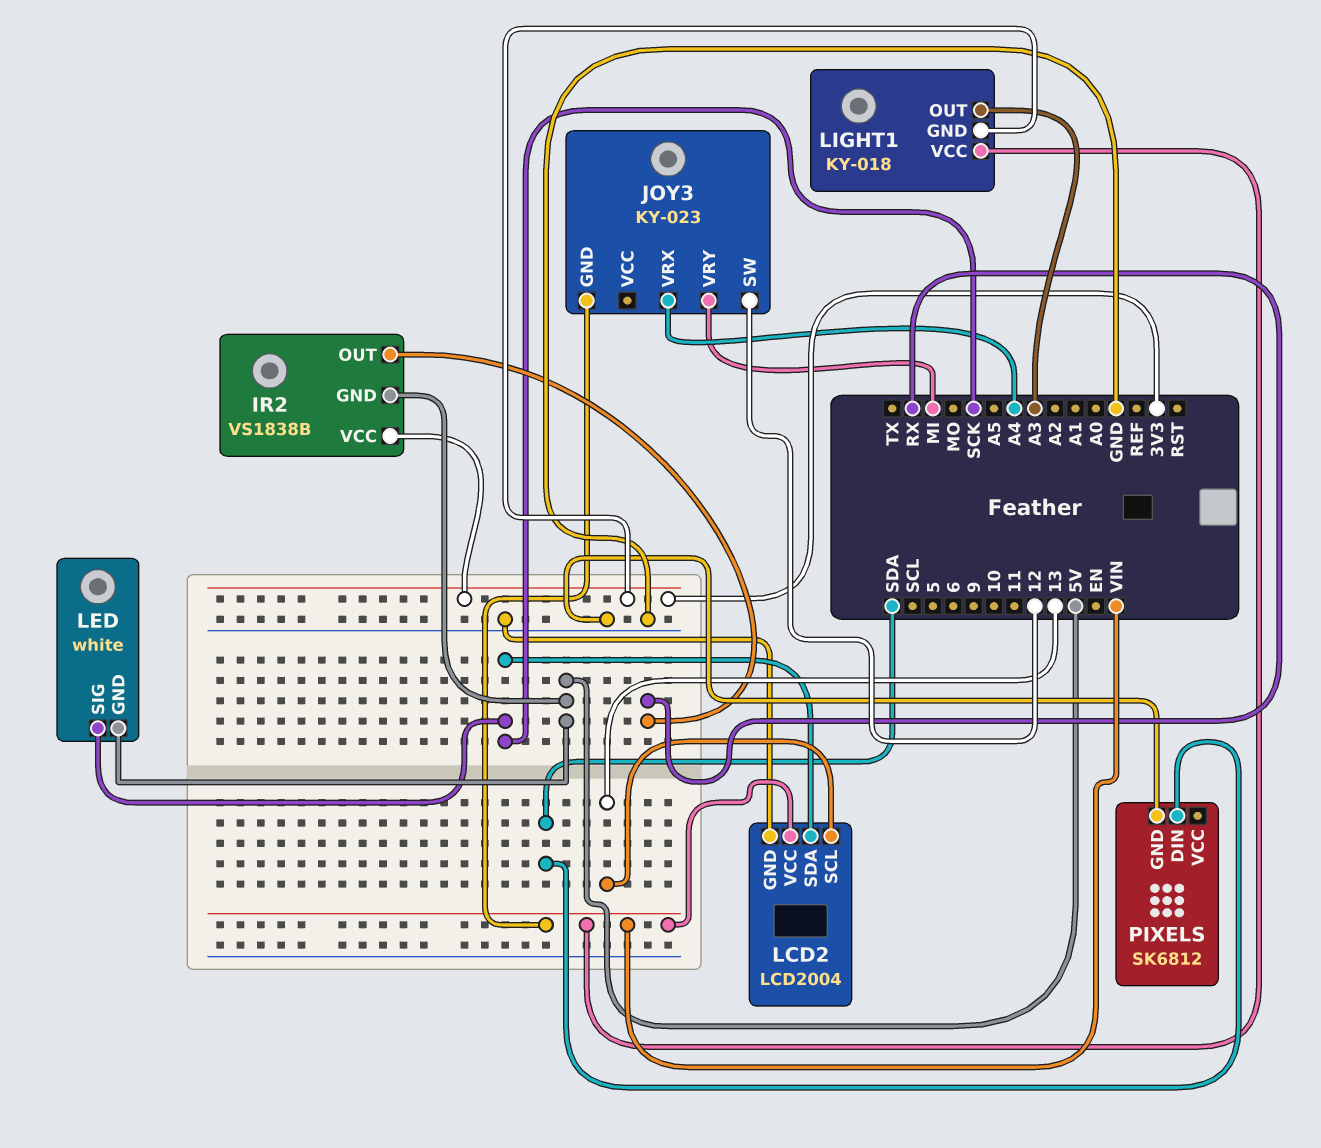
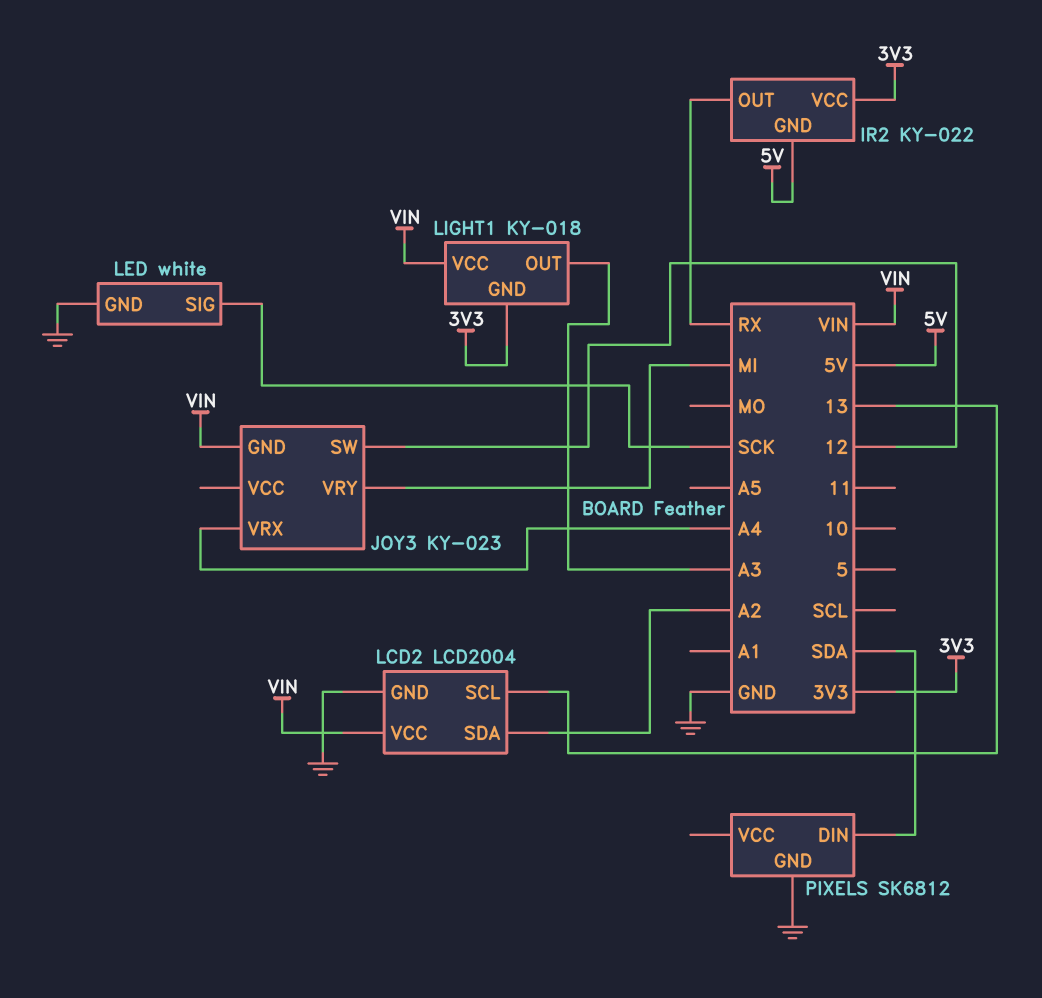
IR2: VS1838B -> KY-022
LCD2 pin SDA: SCK -> A2
LED pin GND: 5V -> GND

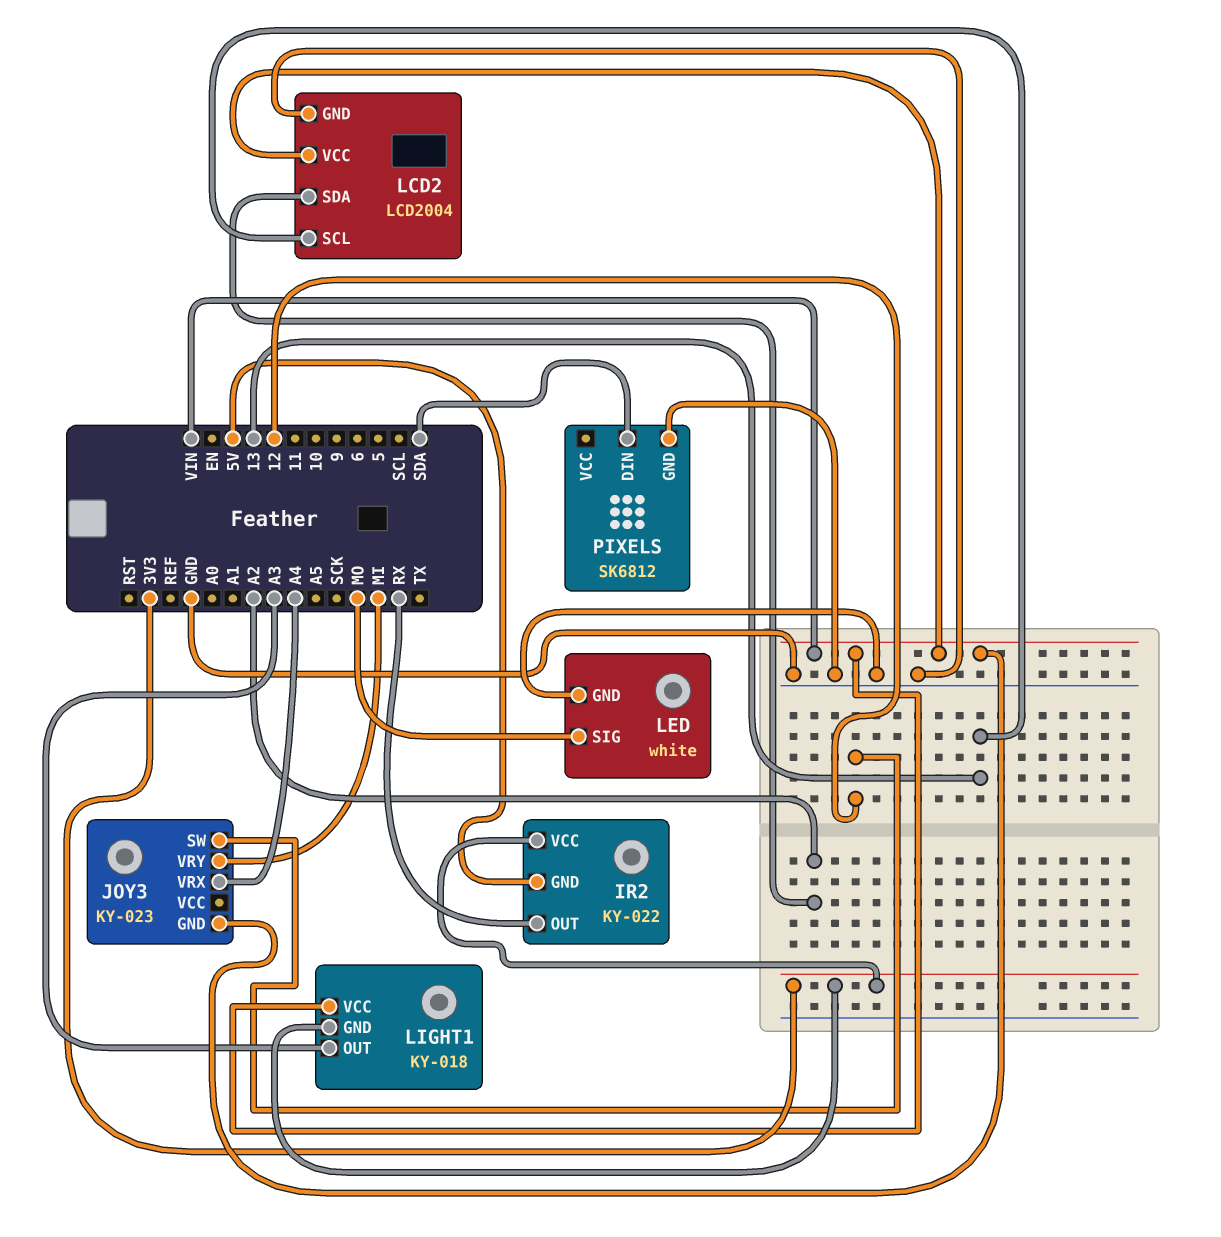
LED pin SIG: SCK -> MO

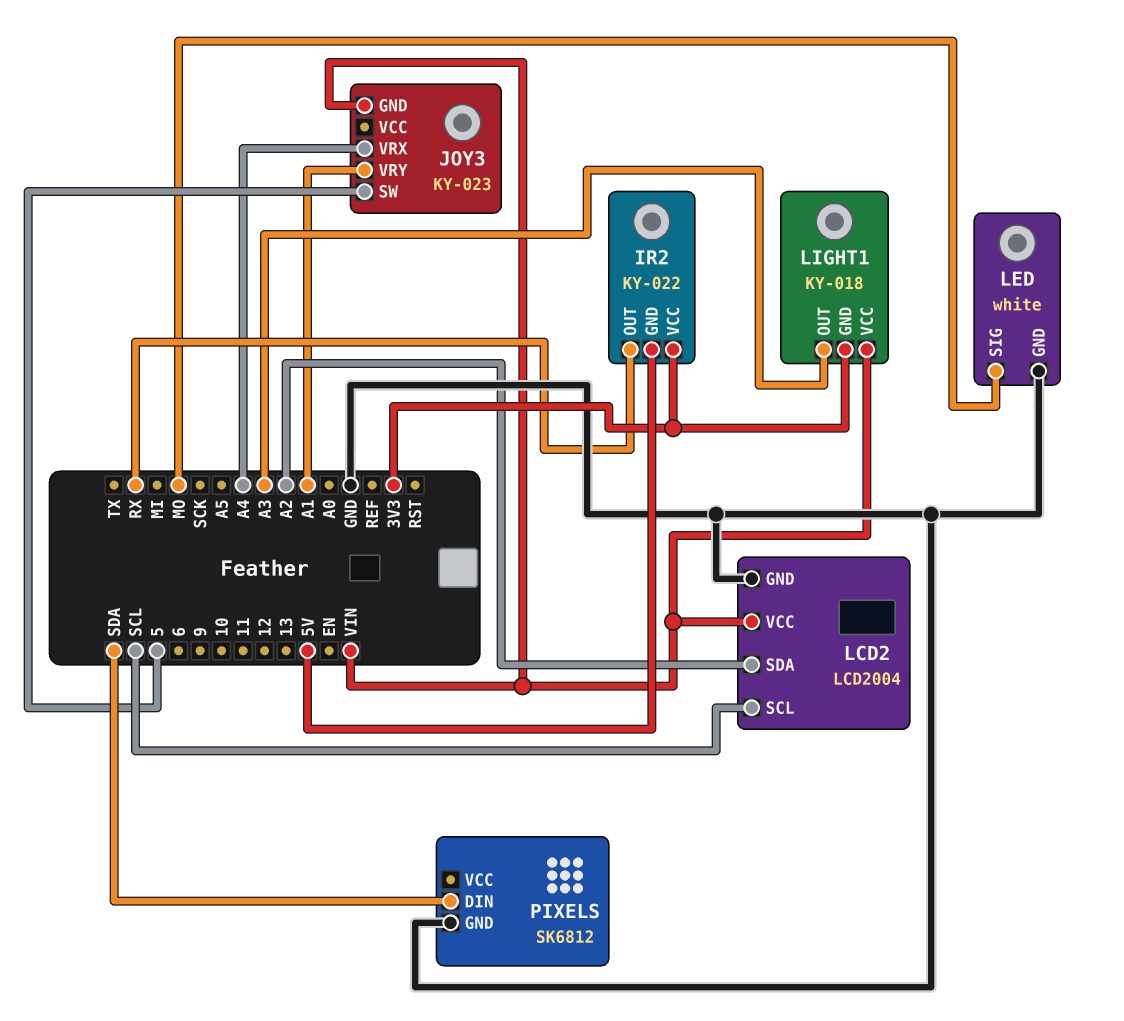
JOY3 pin SW: 12 -> 5
JOY3 pin VRY: MI -> A1
LCD2 pin SCL: 13 -> SCL

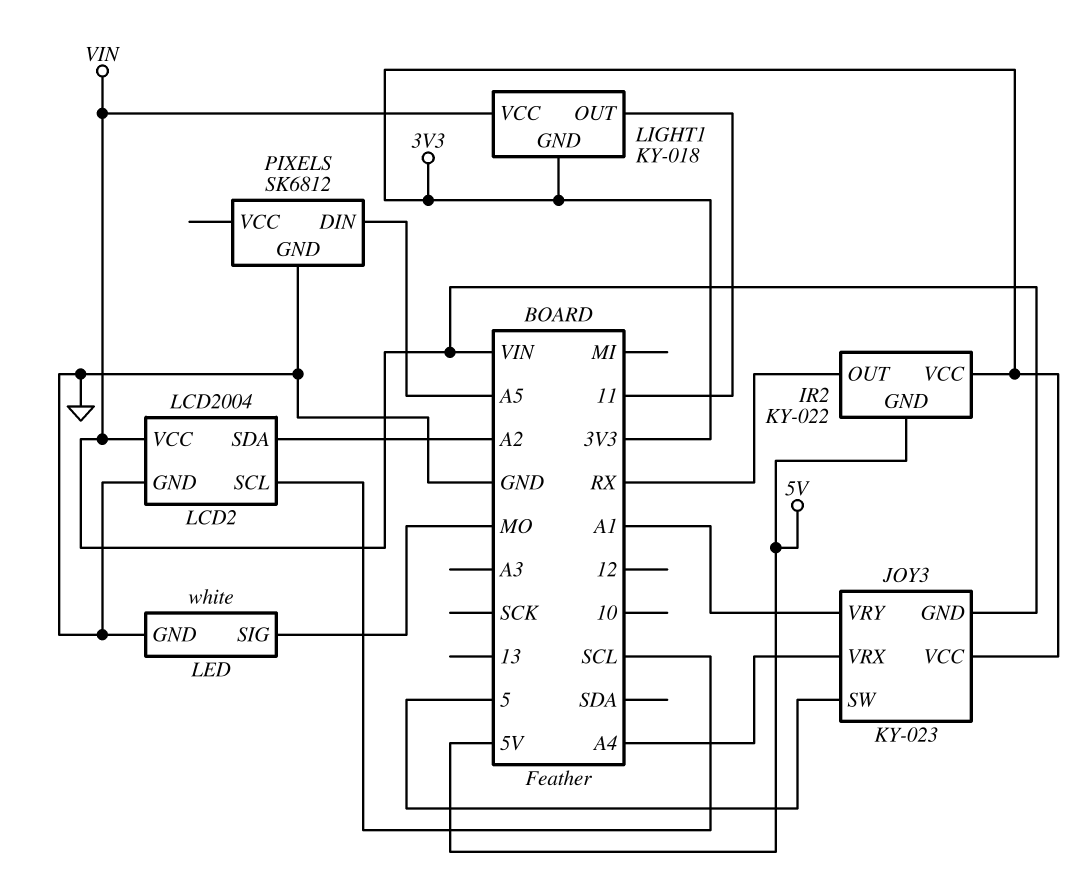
JOY3 pin VCC: none -> 3V3
LIGHT1 pin OUT: A3 -> 11
PIXELS pin DIN: SDA -> A5

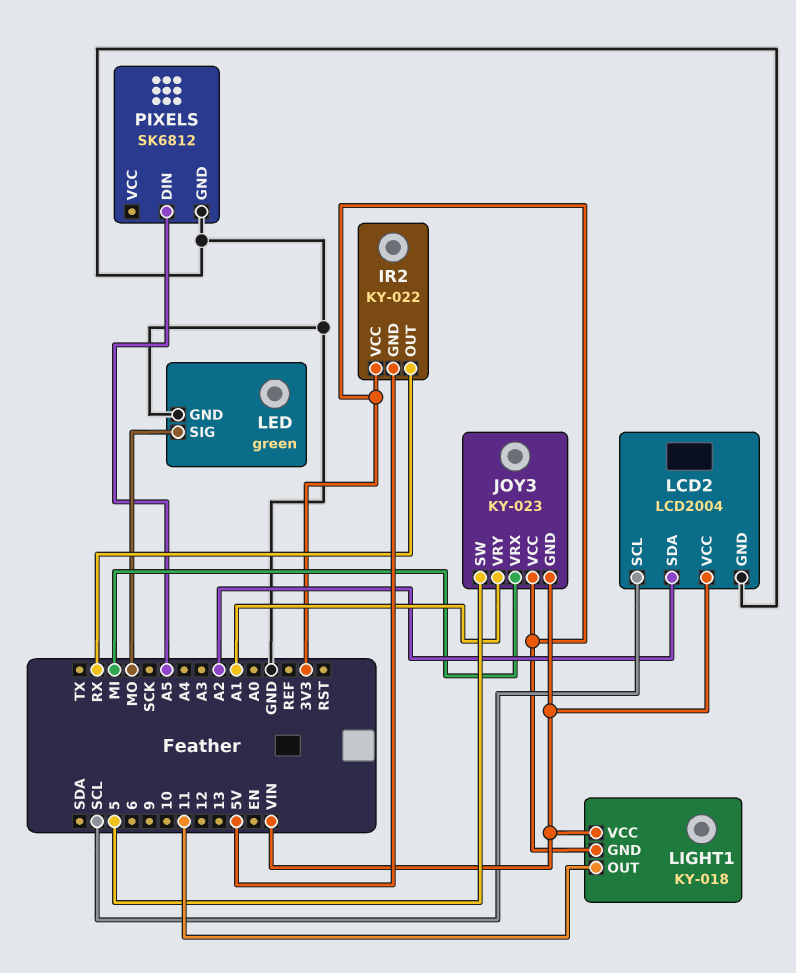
JOY3 pin VRX: A4 -> MI
LED: white -> green

